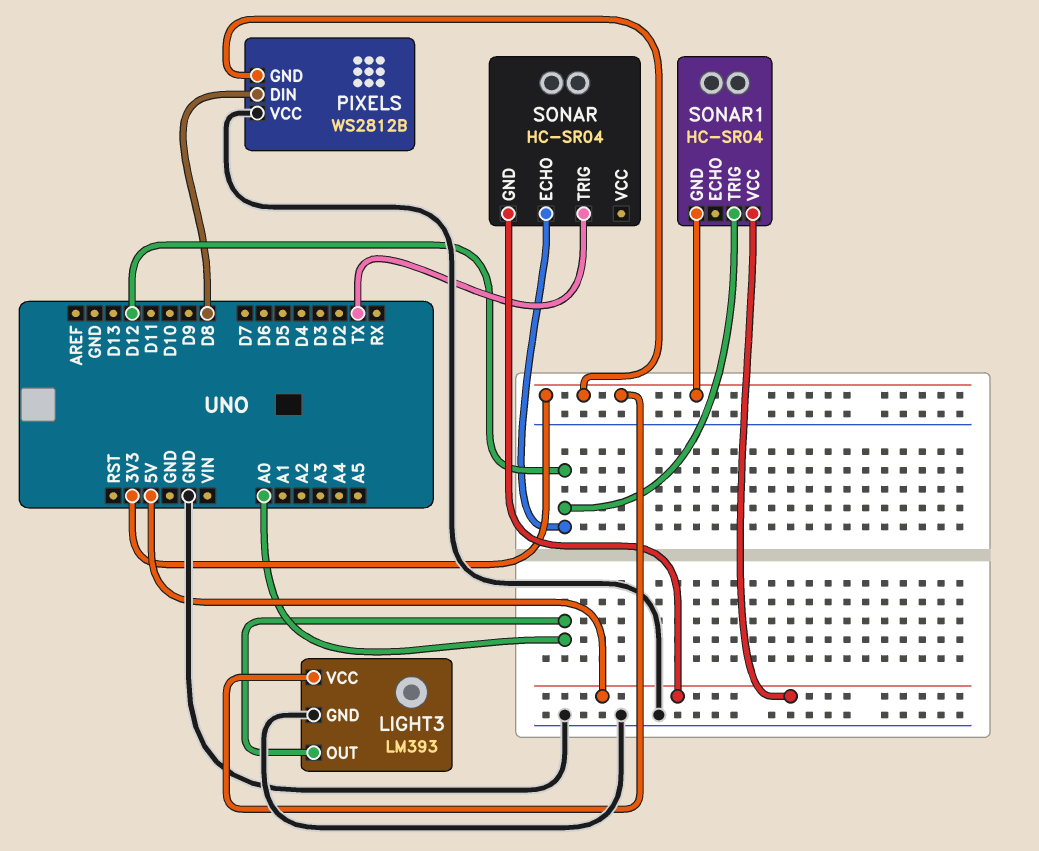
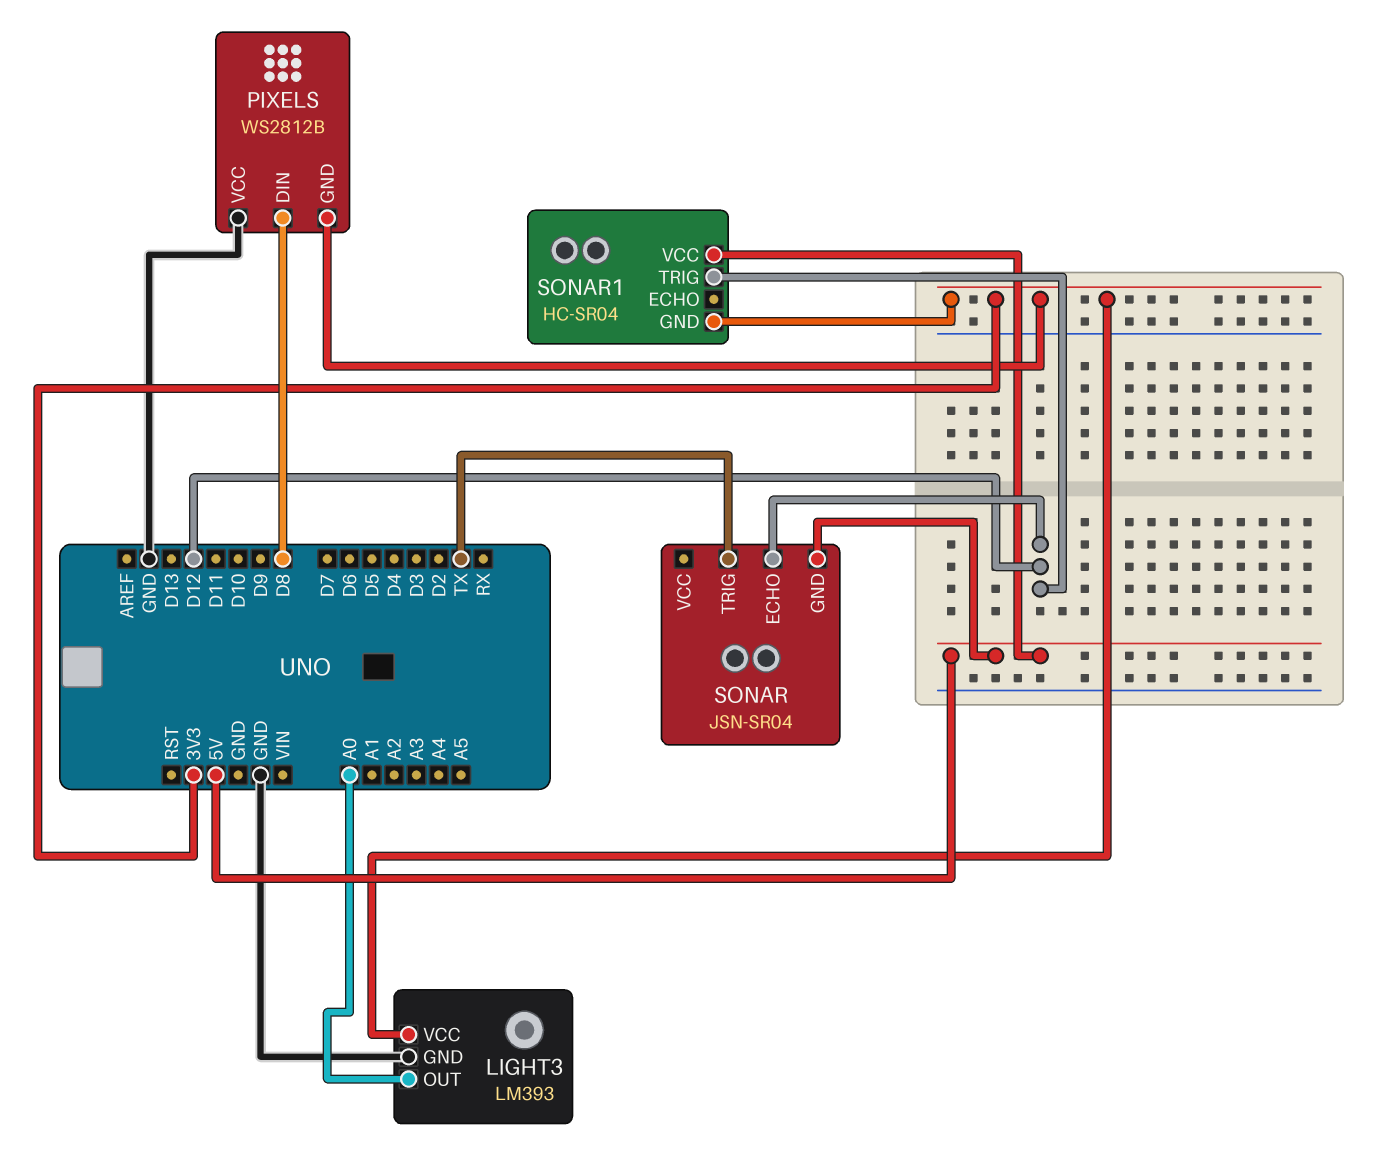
SONAR: HC-SR04 -> JSN-SR04

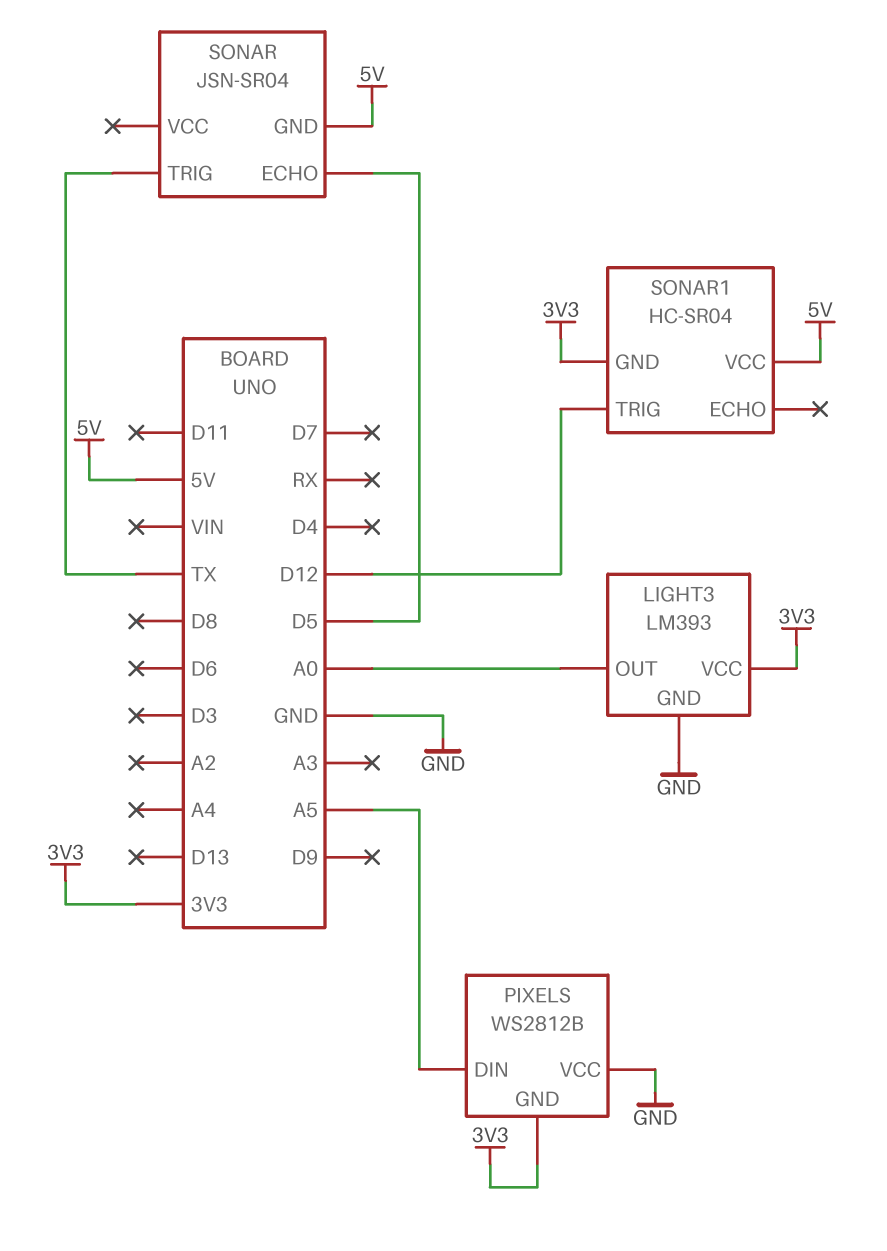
PIXELS pin DIN: D8 -> A5
SONAR pin ECHO: D12 -> D5

